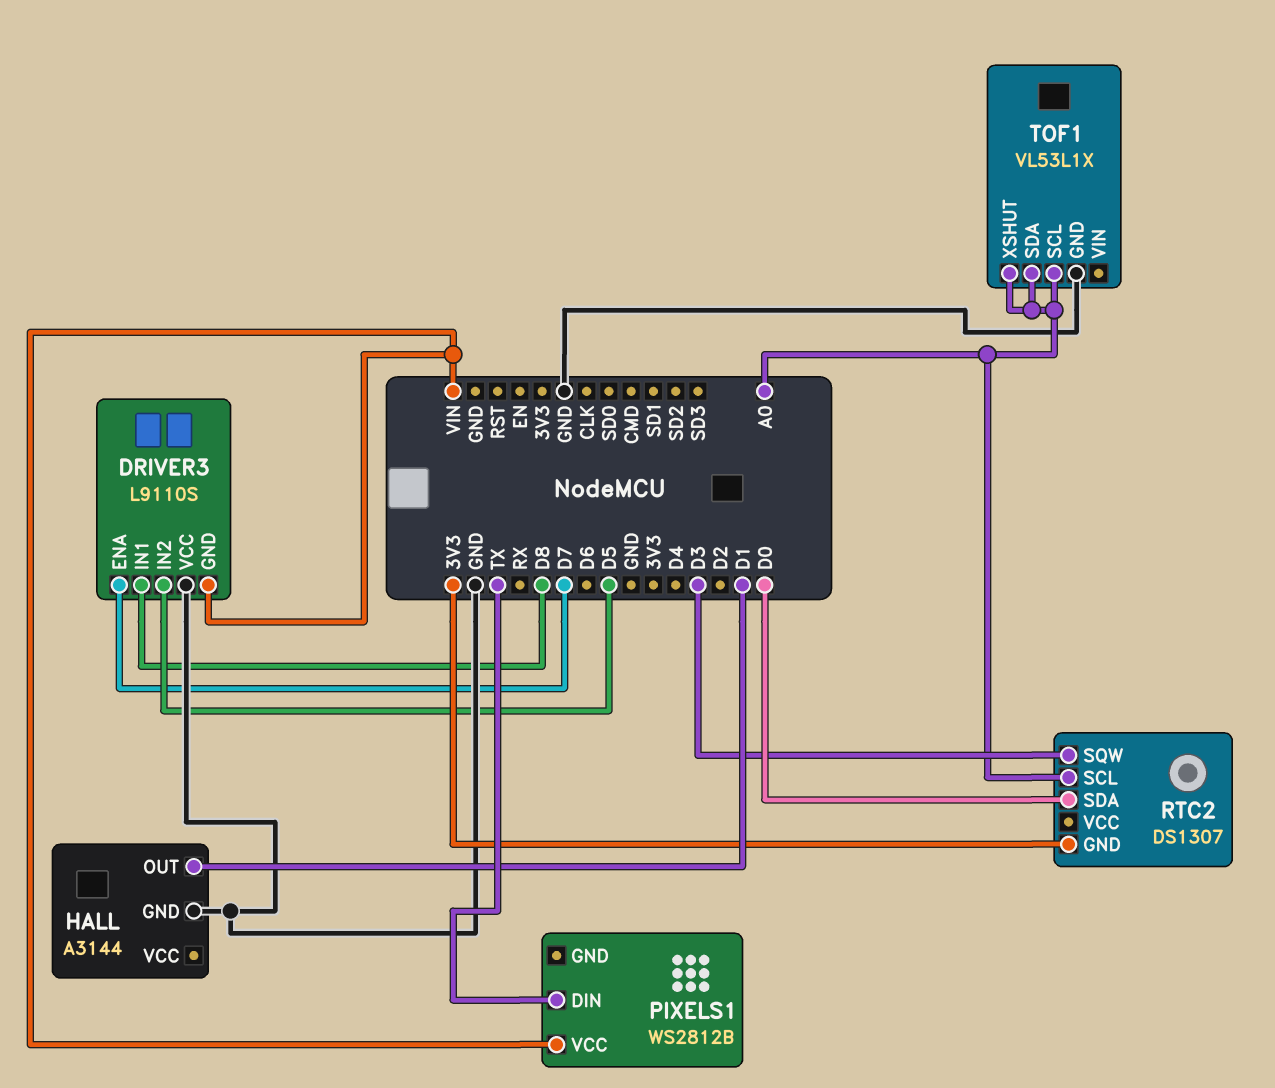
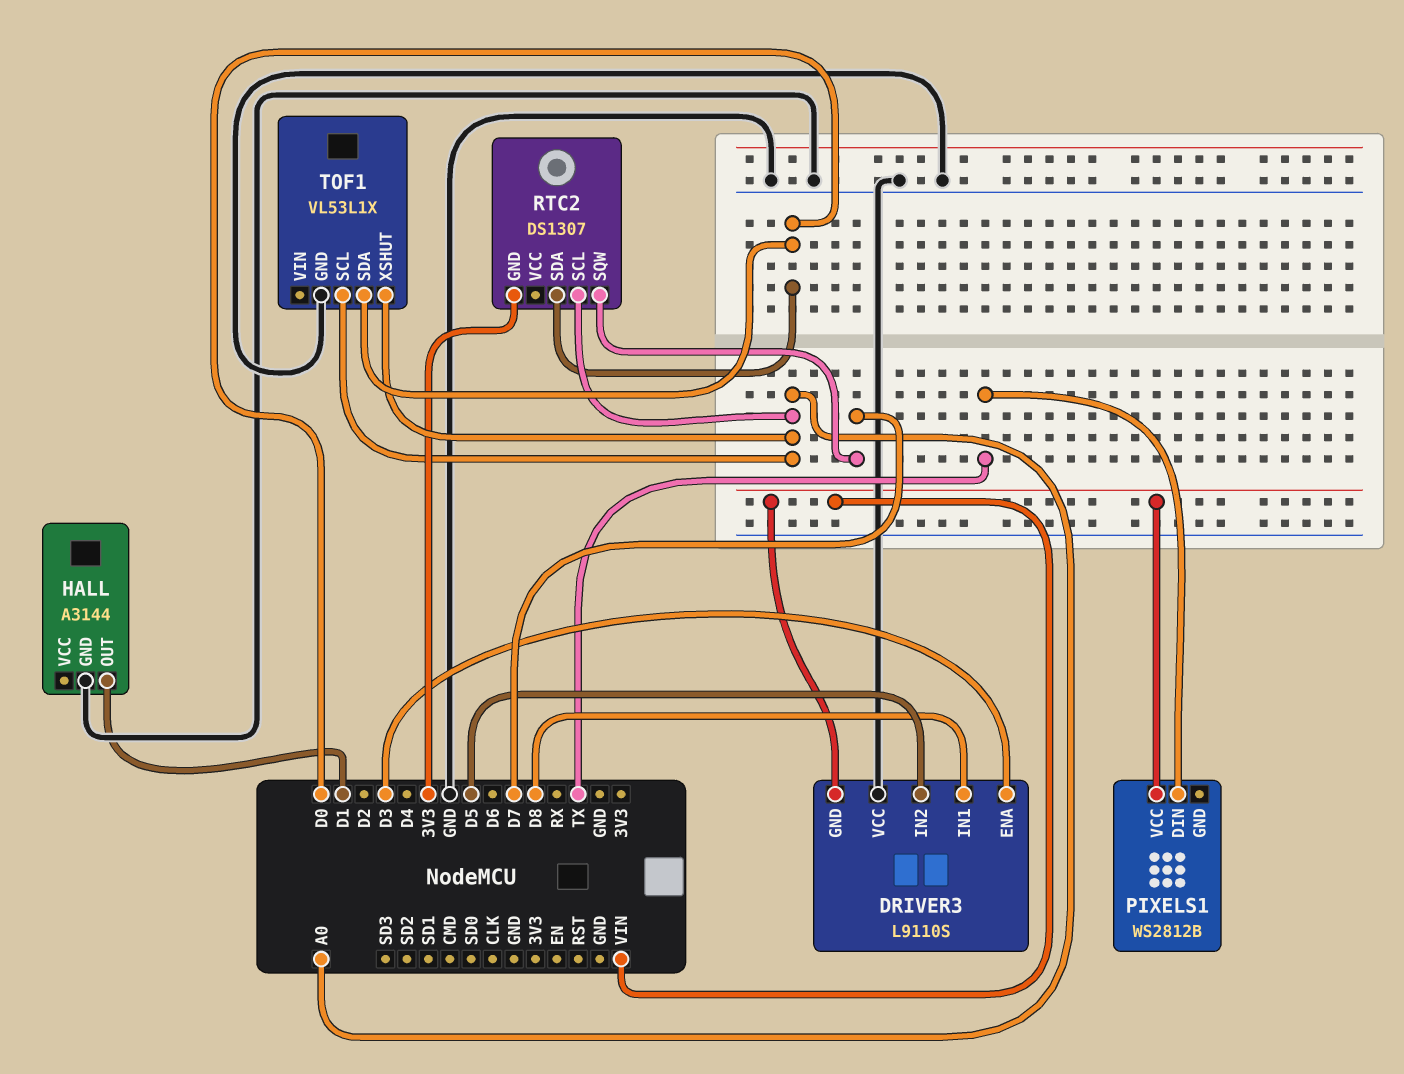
DRIVER3 pin ENA: D7 -> D3
RTC2 pin SQW: D3 -> D7
TOF1 pin SDA: A0 -> D0

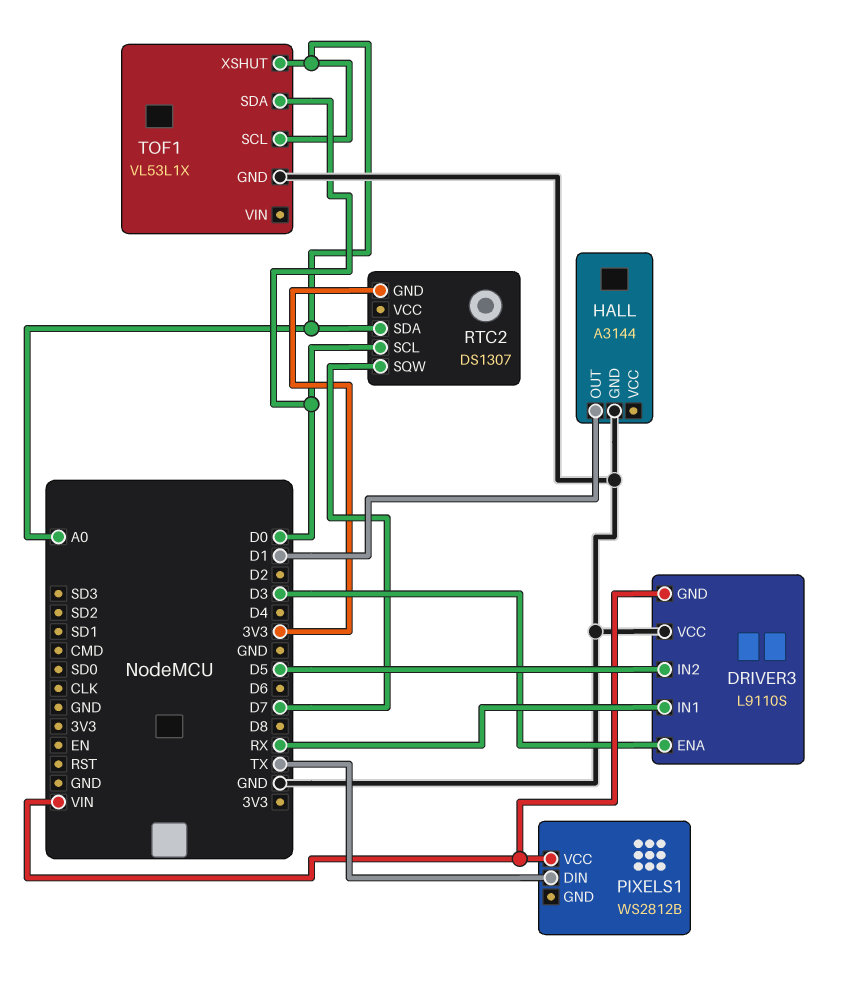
DRIVER3 pin IN1: D8 -> RX
RTC2 pin SCL: A0 -> D0
RTC2 pin SDA: D0 -> A0

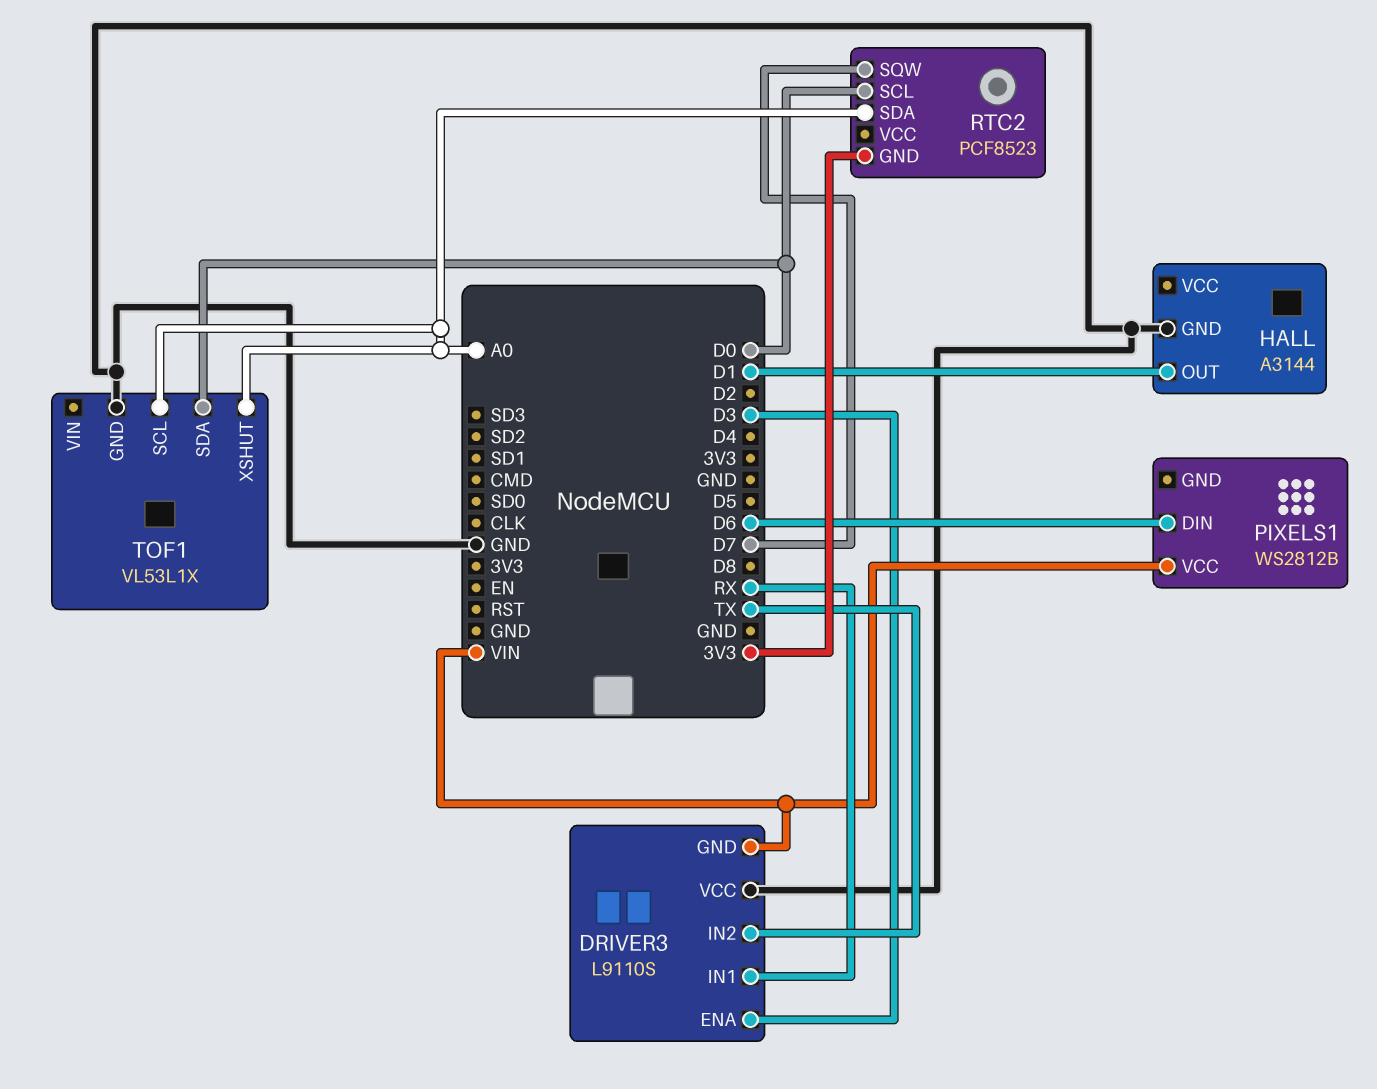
DRIVER3 pin IN2: D5 -> TX
PIXELS1 pin DIN: TX -> D6
RTC2: DS1307 -> PCF8523

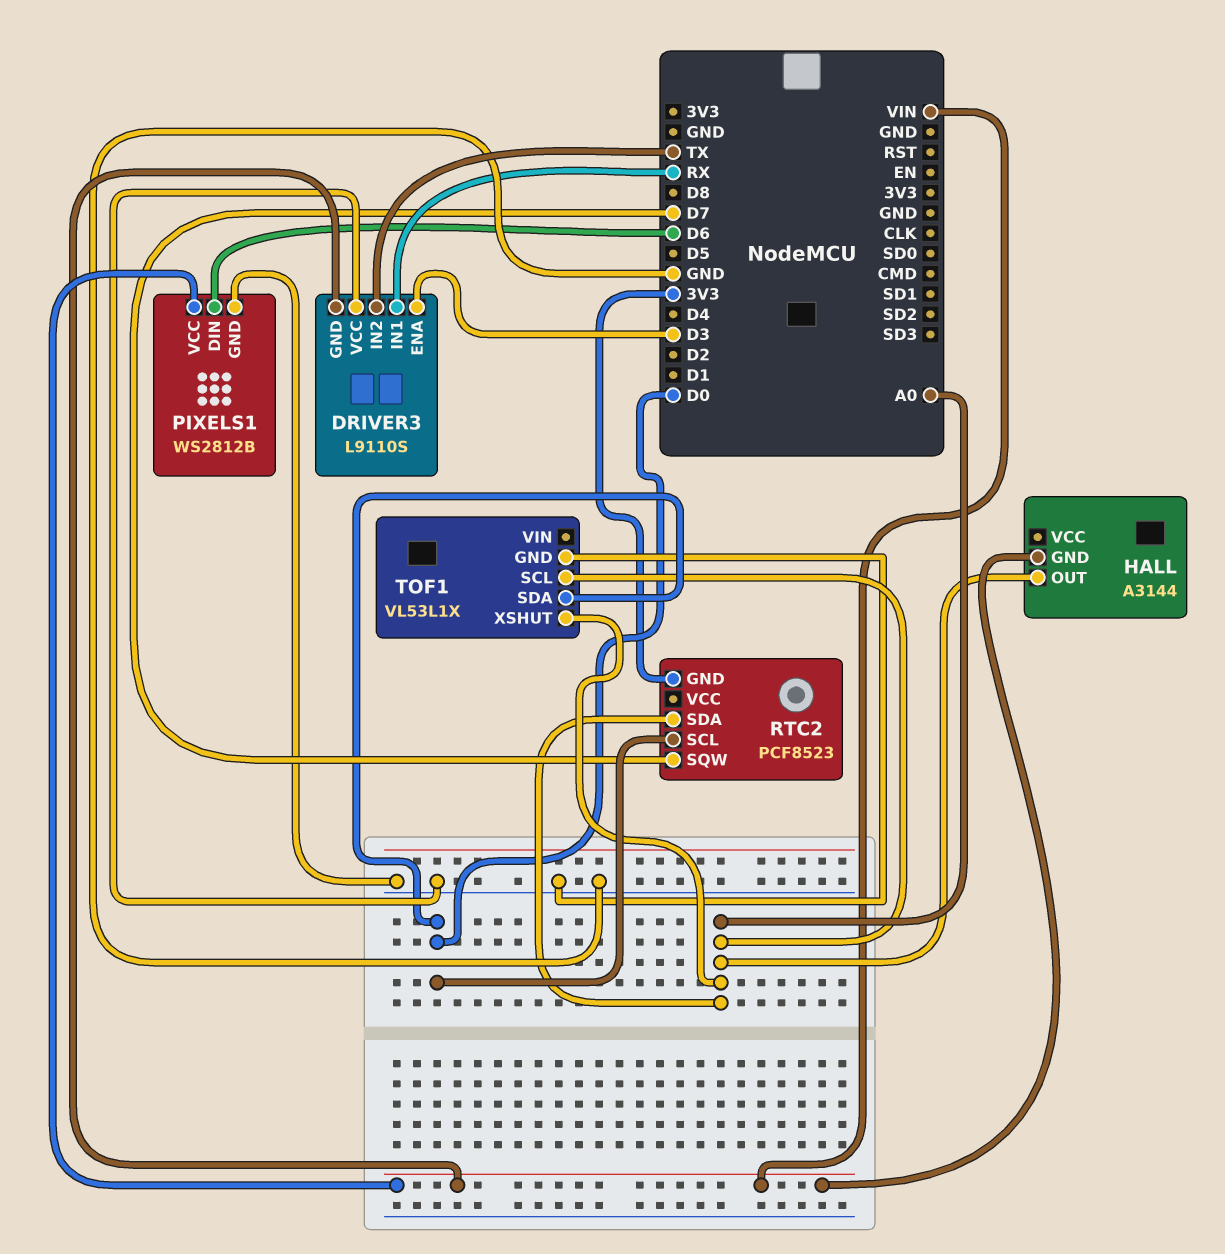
HALL pin GND: GND -> VIN
HALL pin OUT: D1 -> A0
PIXELS1 pin GND: none -> GND

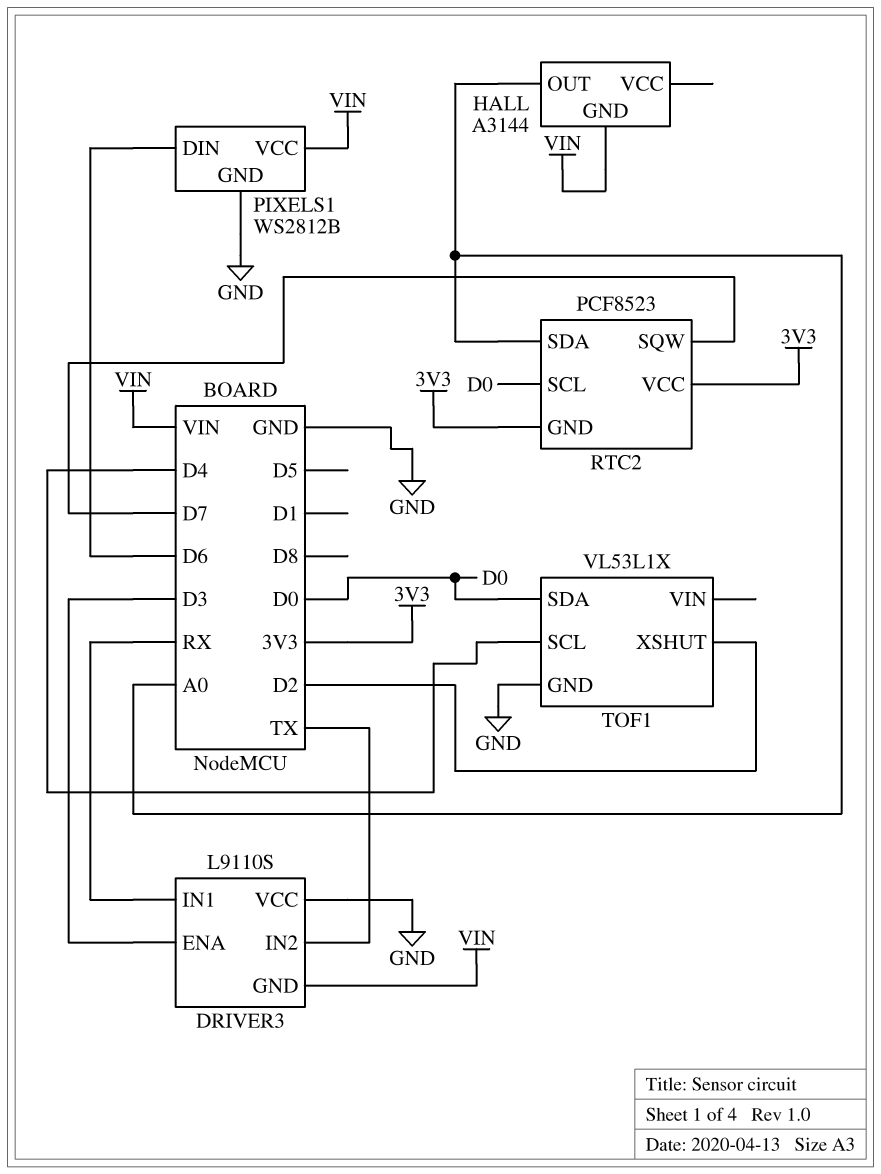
RTC2 pin VCC: none -> 3V3
TOF1 pin SCL: A0 -> D4
TOF1 pin XSHUT: A0 -> D2

